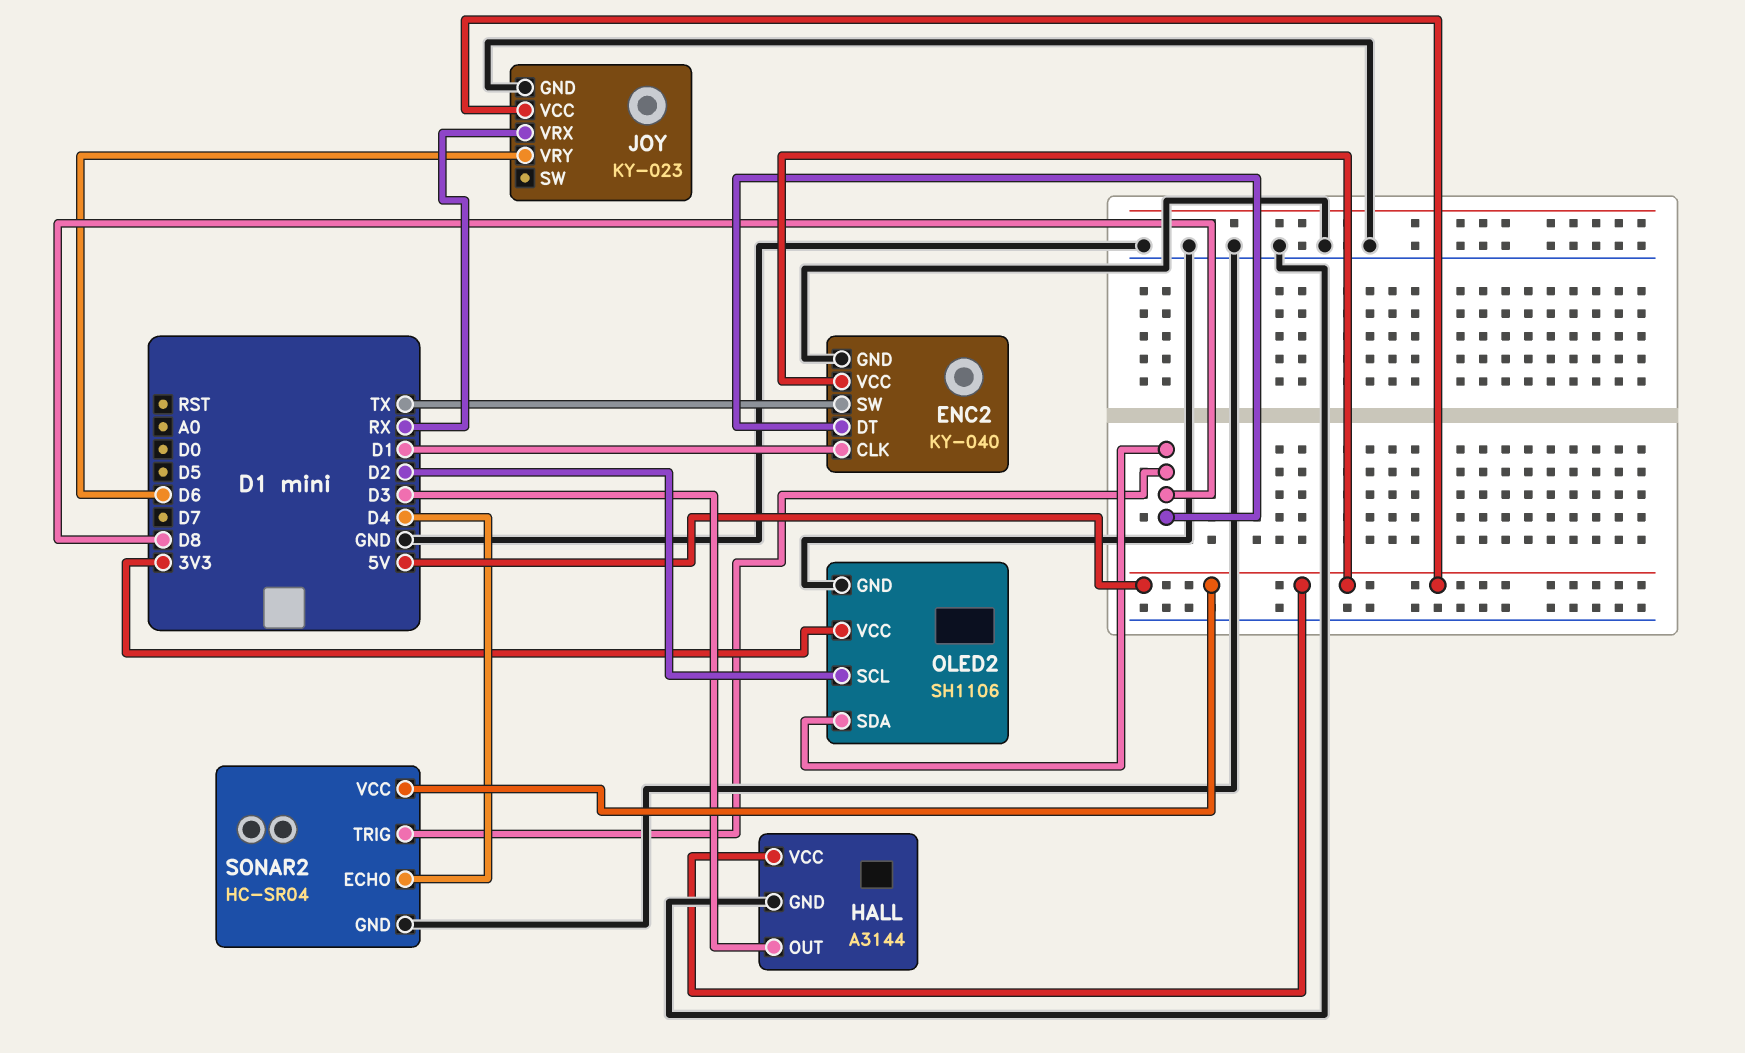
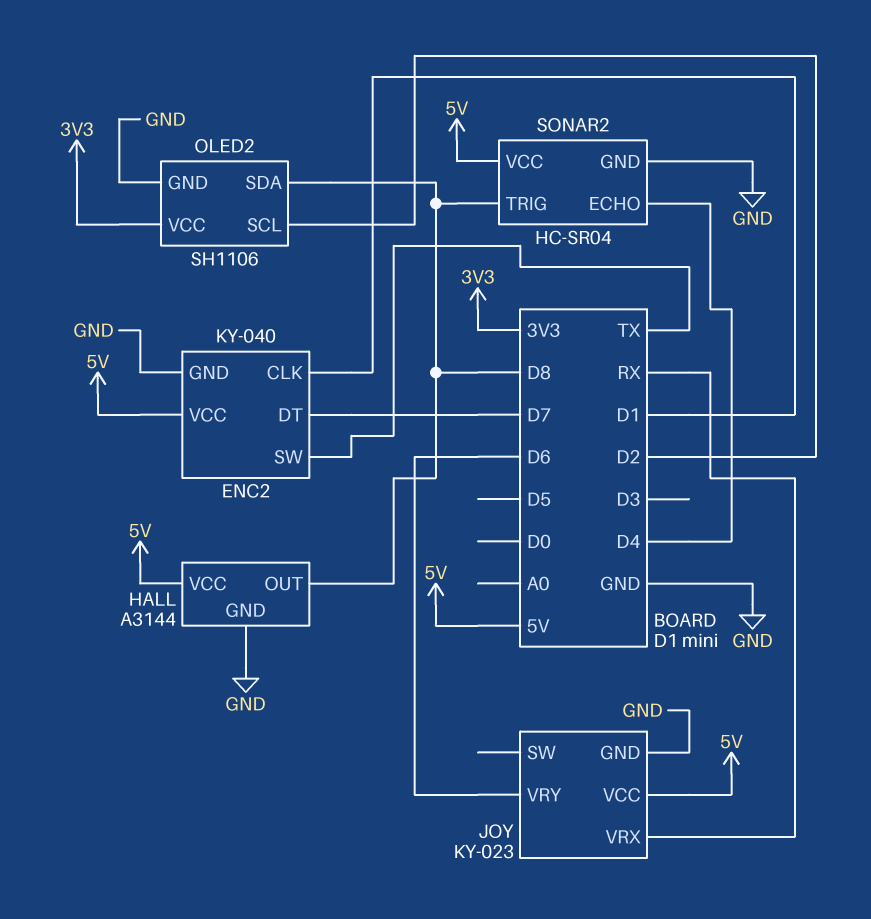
ENC2 pin DT: D8 -> D7
HALL pin OUT: D3 -> D8

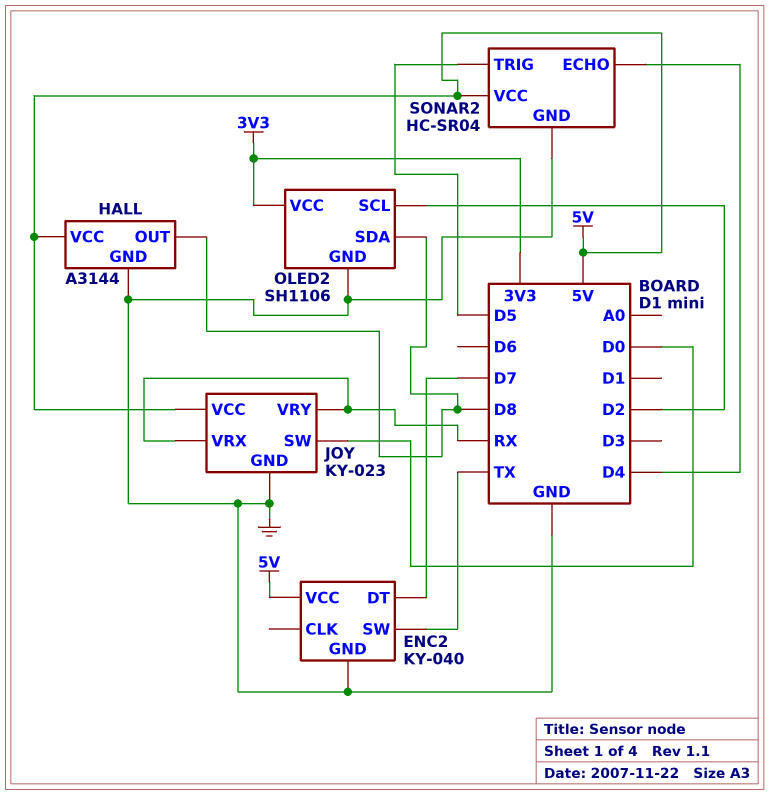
ENC2 pin CLK: D1 -> none
JOY pin SW: none -> D0
JOY pin VRY: D6 -> RX
SONAR2 pin TRIG: D8 -> D5

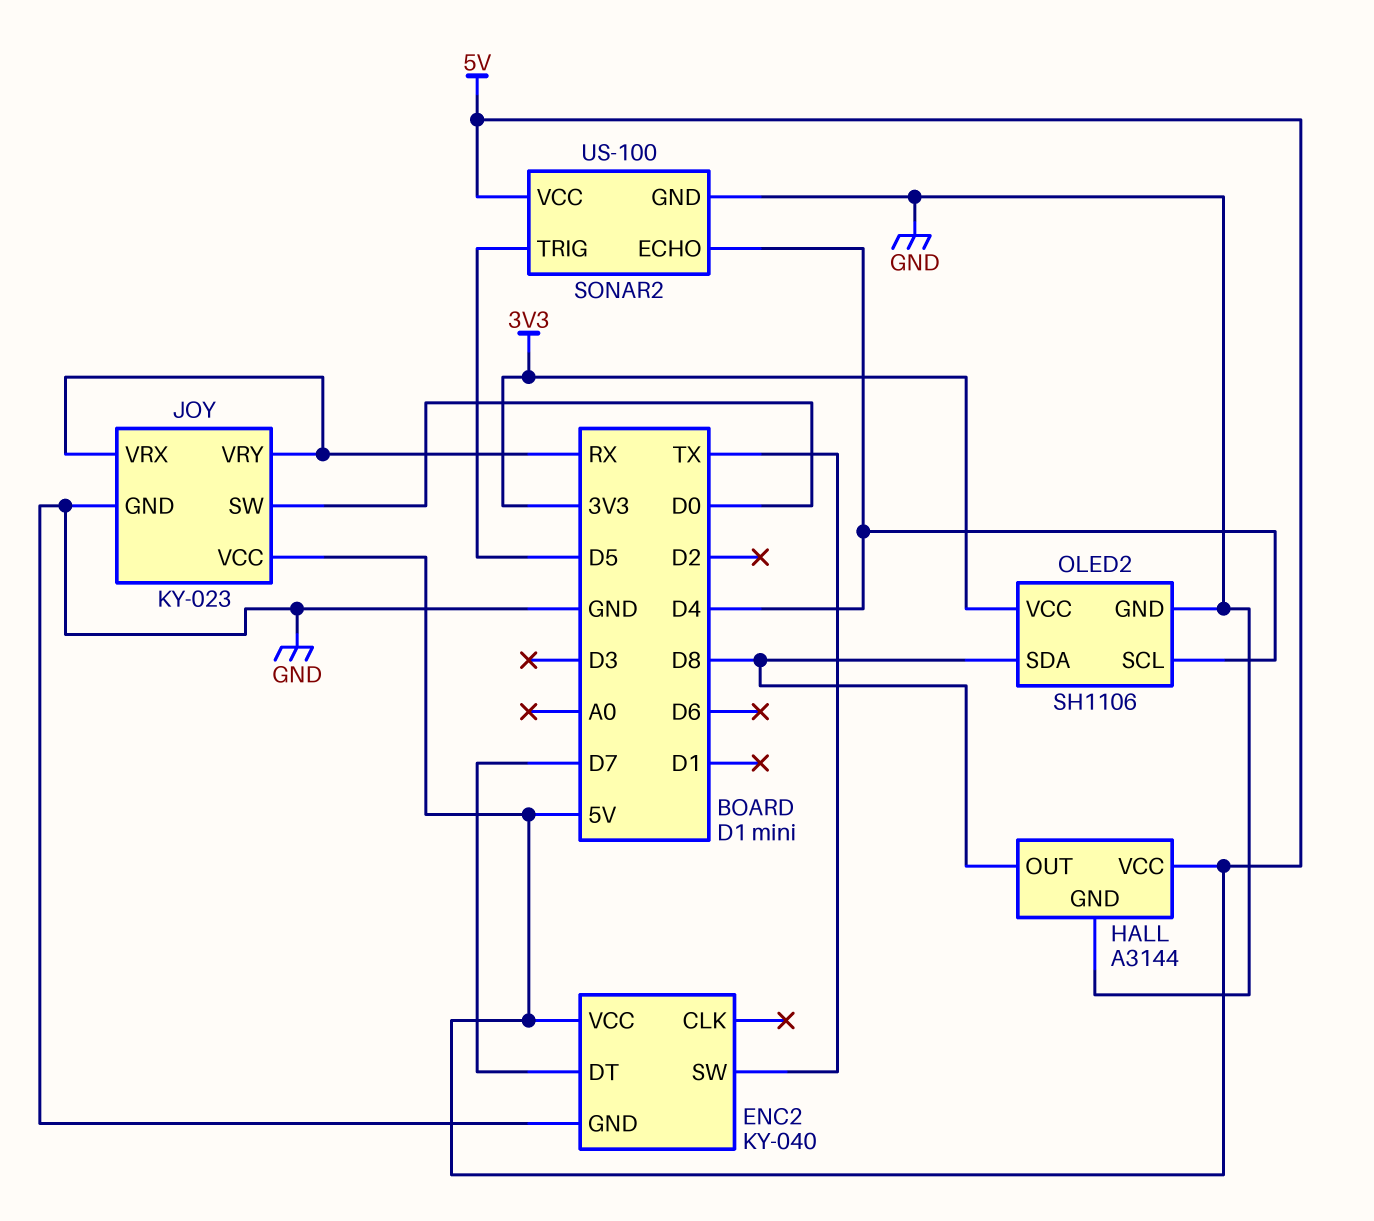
OLED2 pin SCL: D2 -> D4
SONAR2: HC-SR04 -> US-100

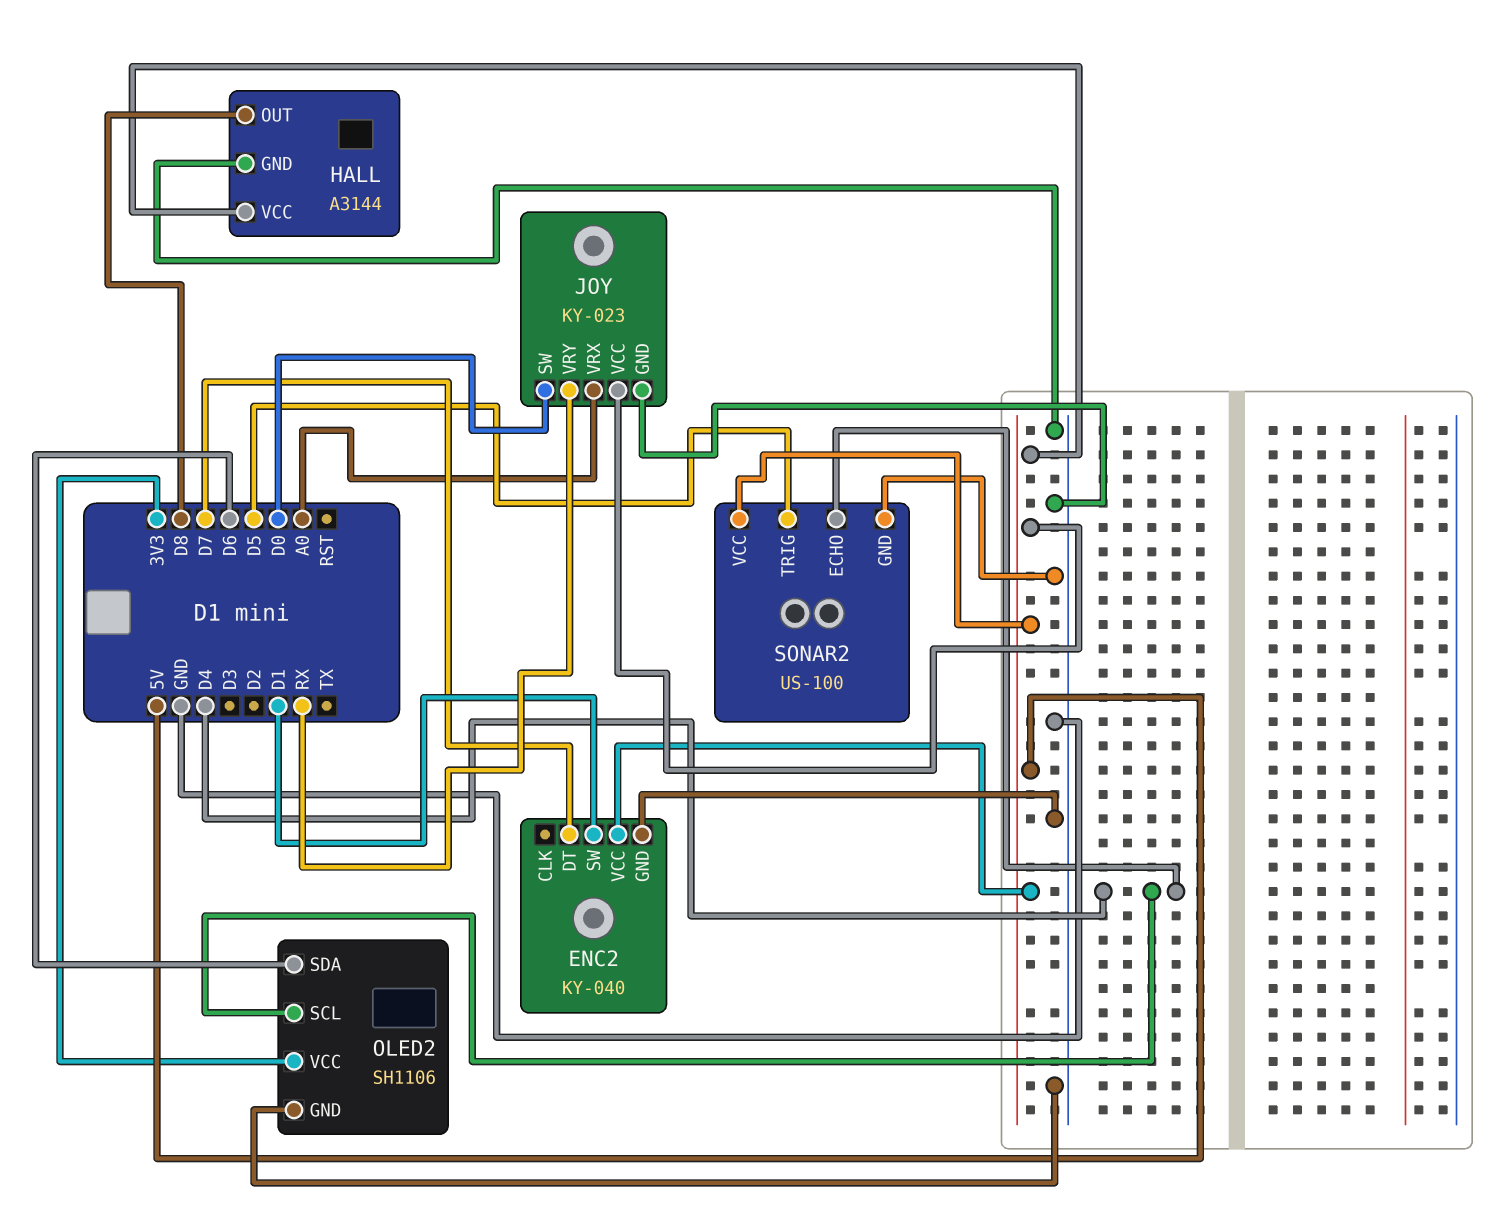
ENC2 pin SW: TX -> D1
JOY pin VRX: RX -> A0
OLED2 pin SDA: D8 -> D6

